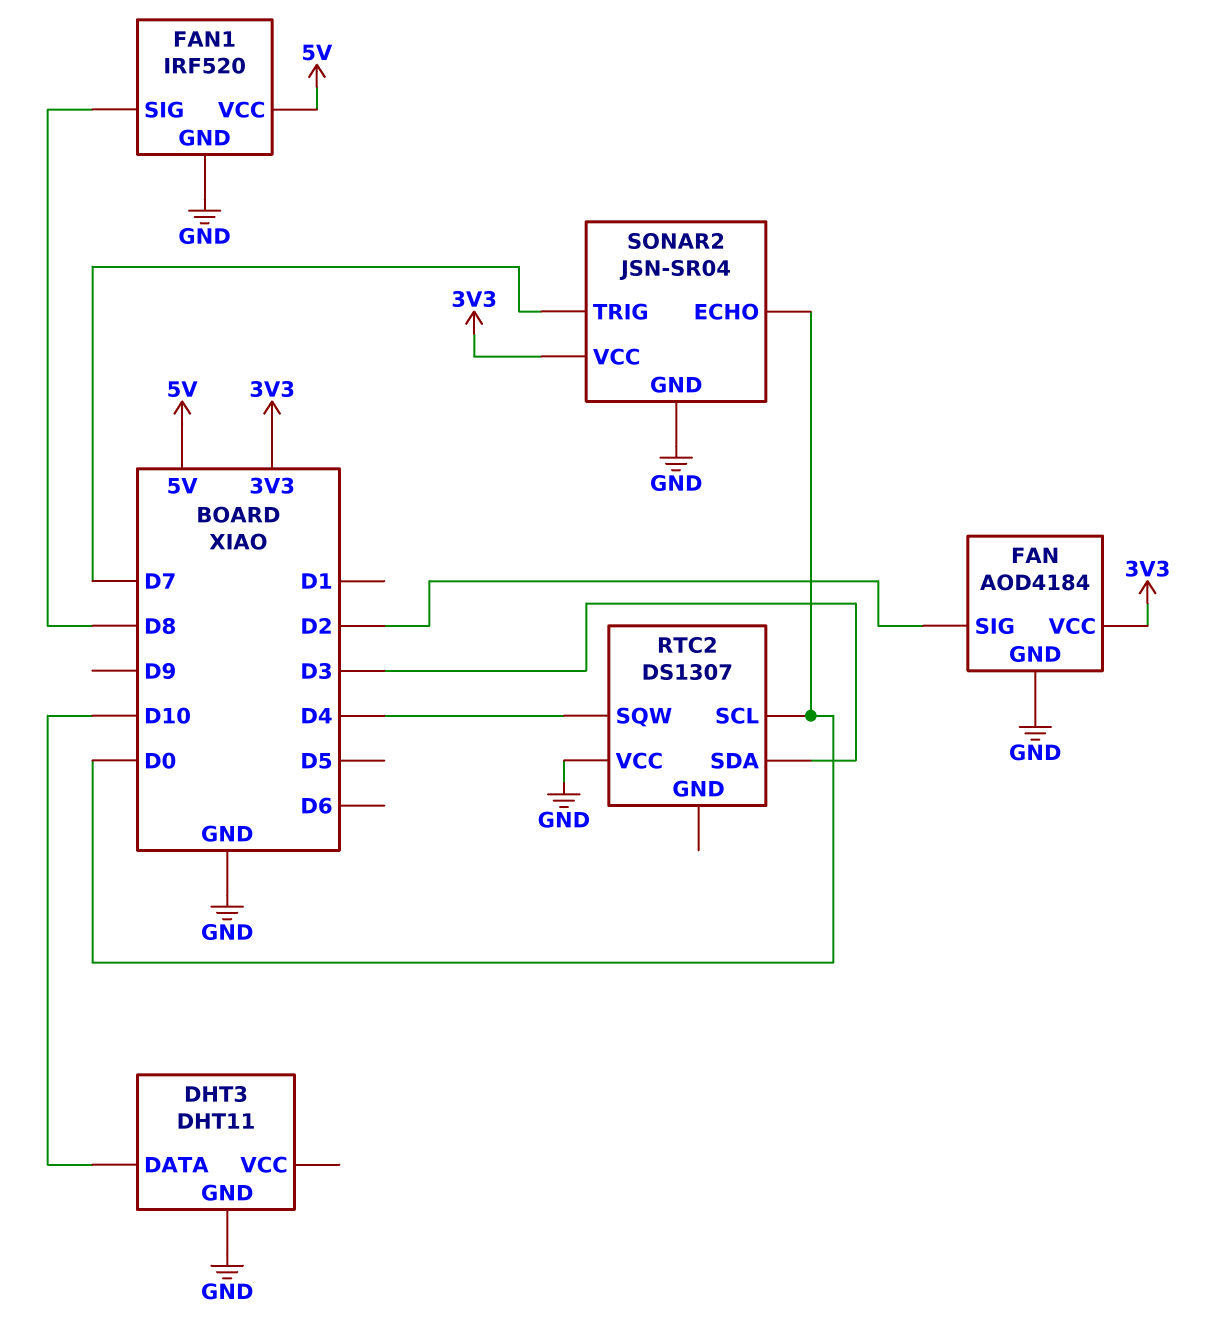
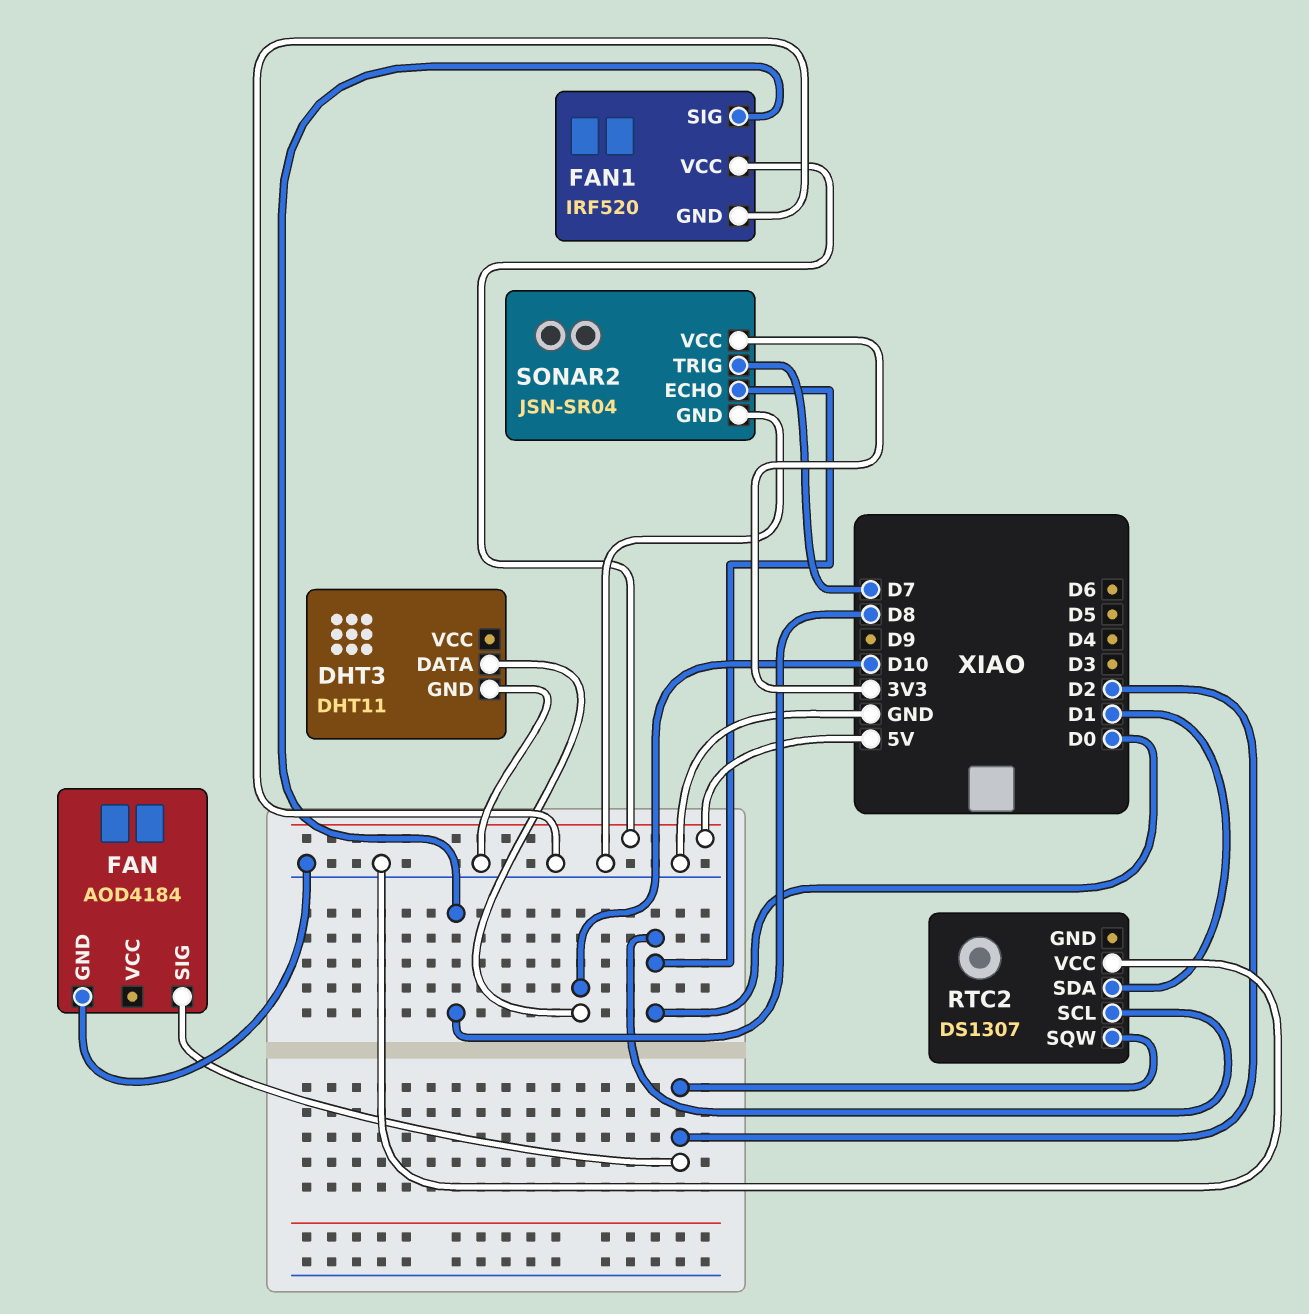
FAN pin VCC: 3V3 -> none
RTC2 pin SDA: D3 -> D1
RTC2 pin SQW: D4 -> D2

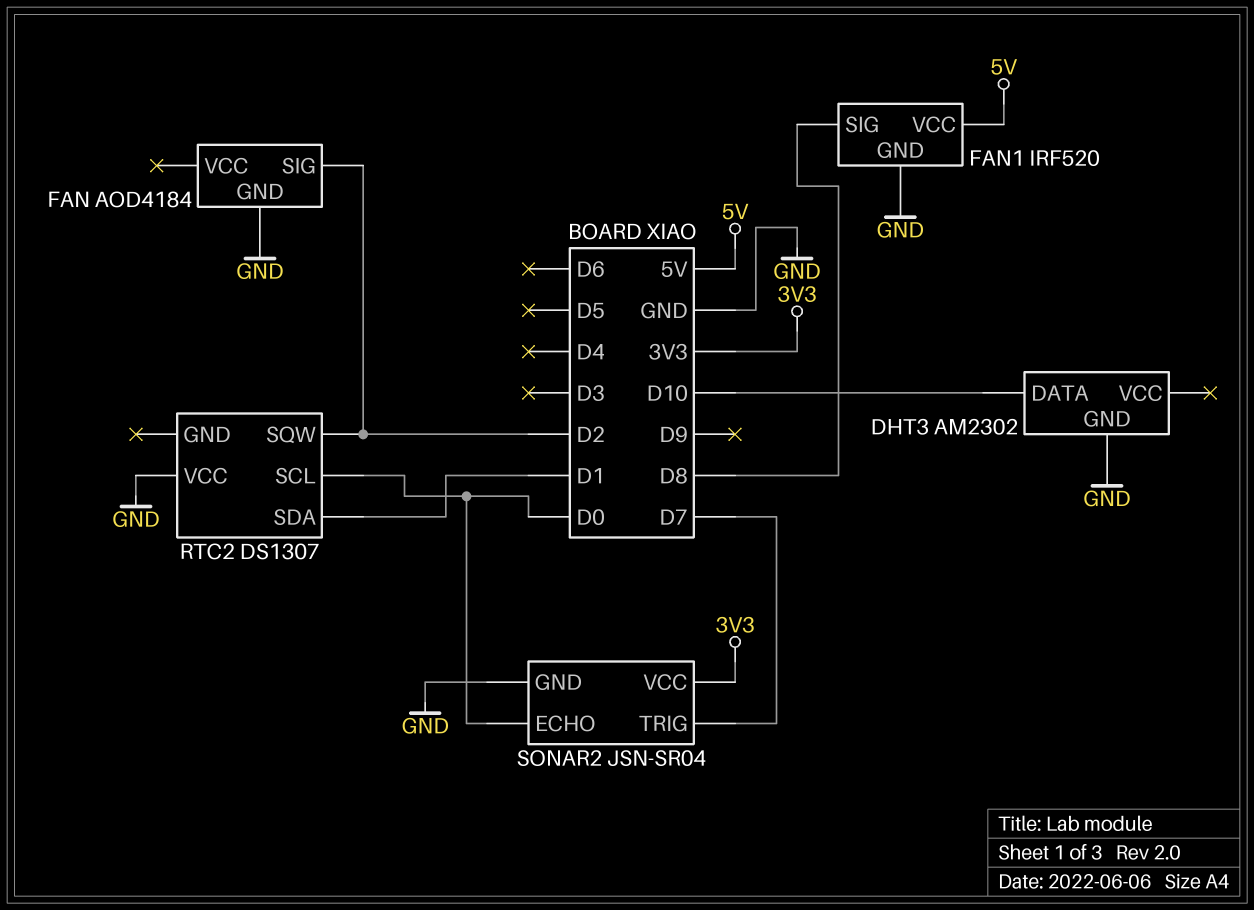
DHT3: DHT11 -> AM2302

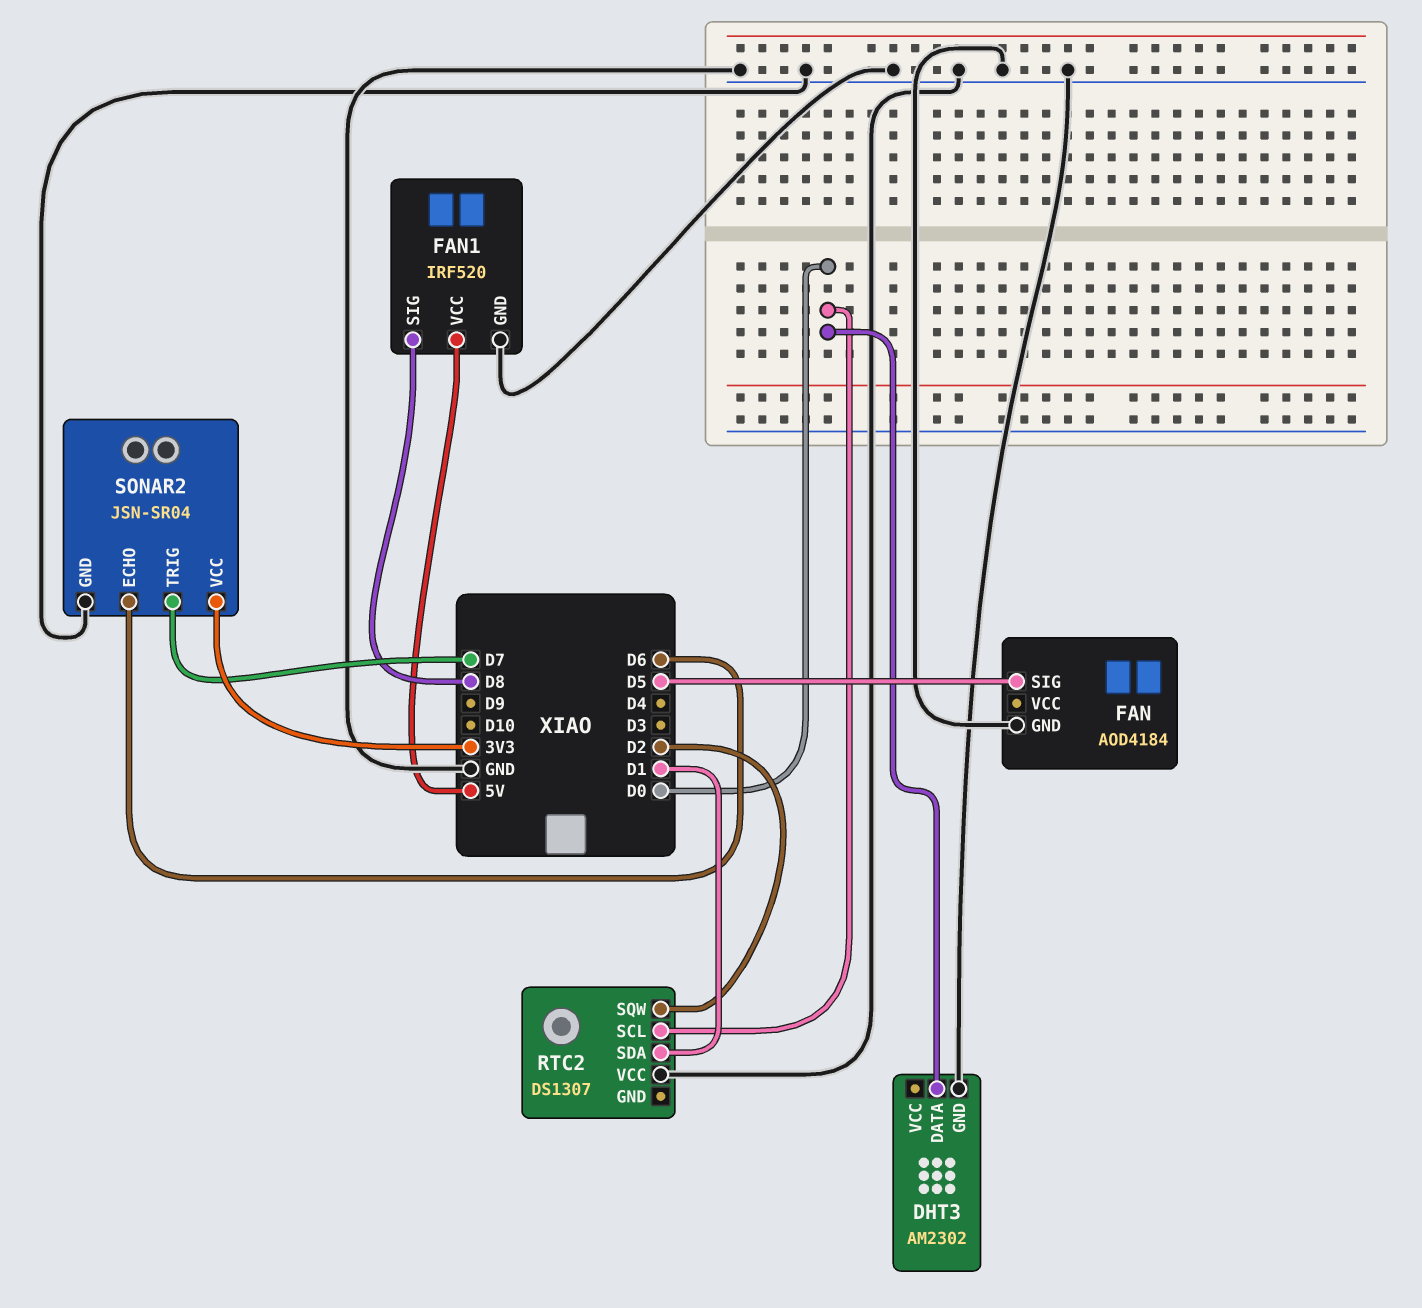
DHT3 pin DATA: D10 -> D0
FAN pin SIG: D2 -> D5
SONAR2 pin ECHO: D0 -> D6

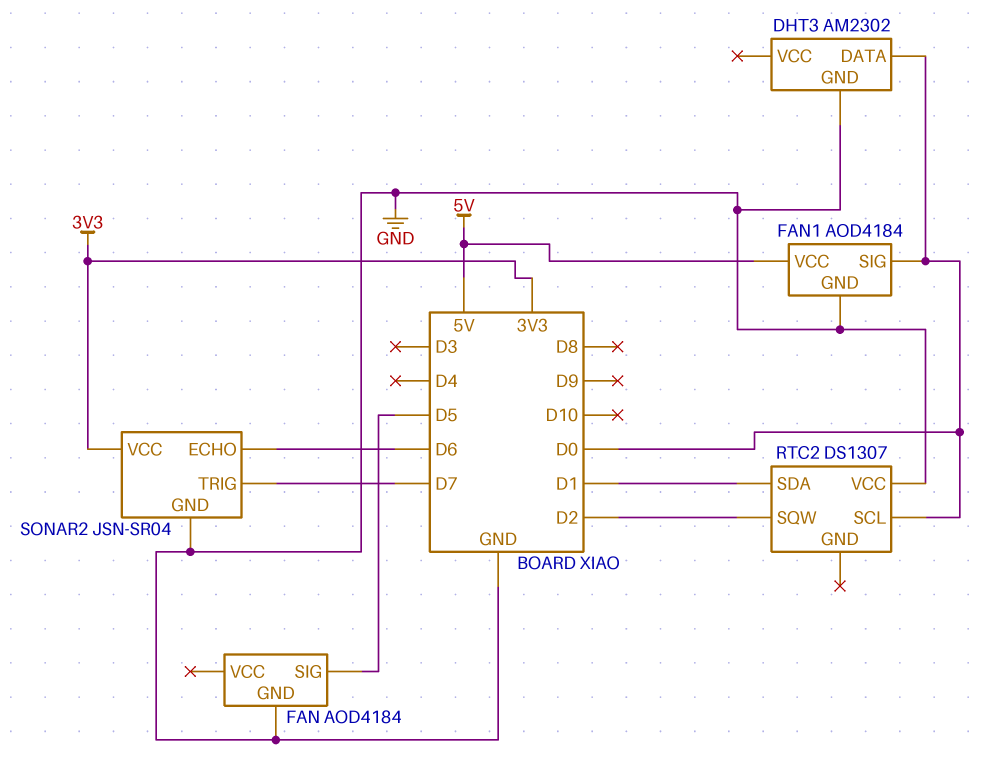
FAN1: IRF520 -> AOD4184
FAN1 pin SIG: D8 -> D0

